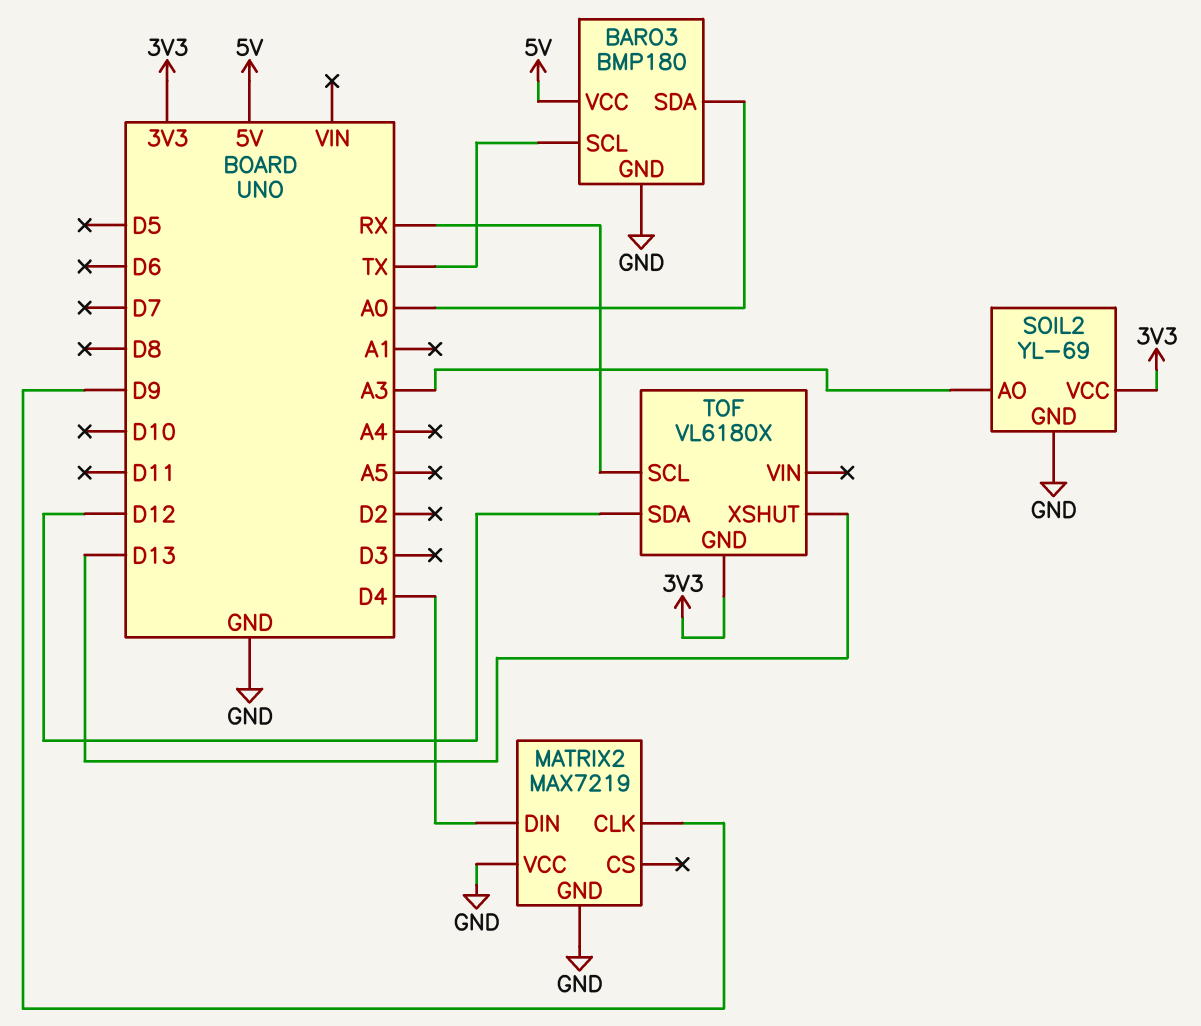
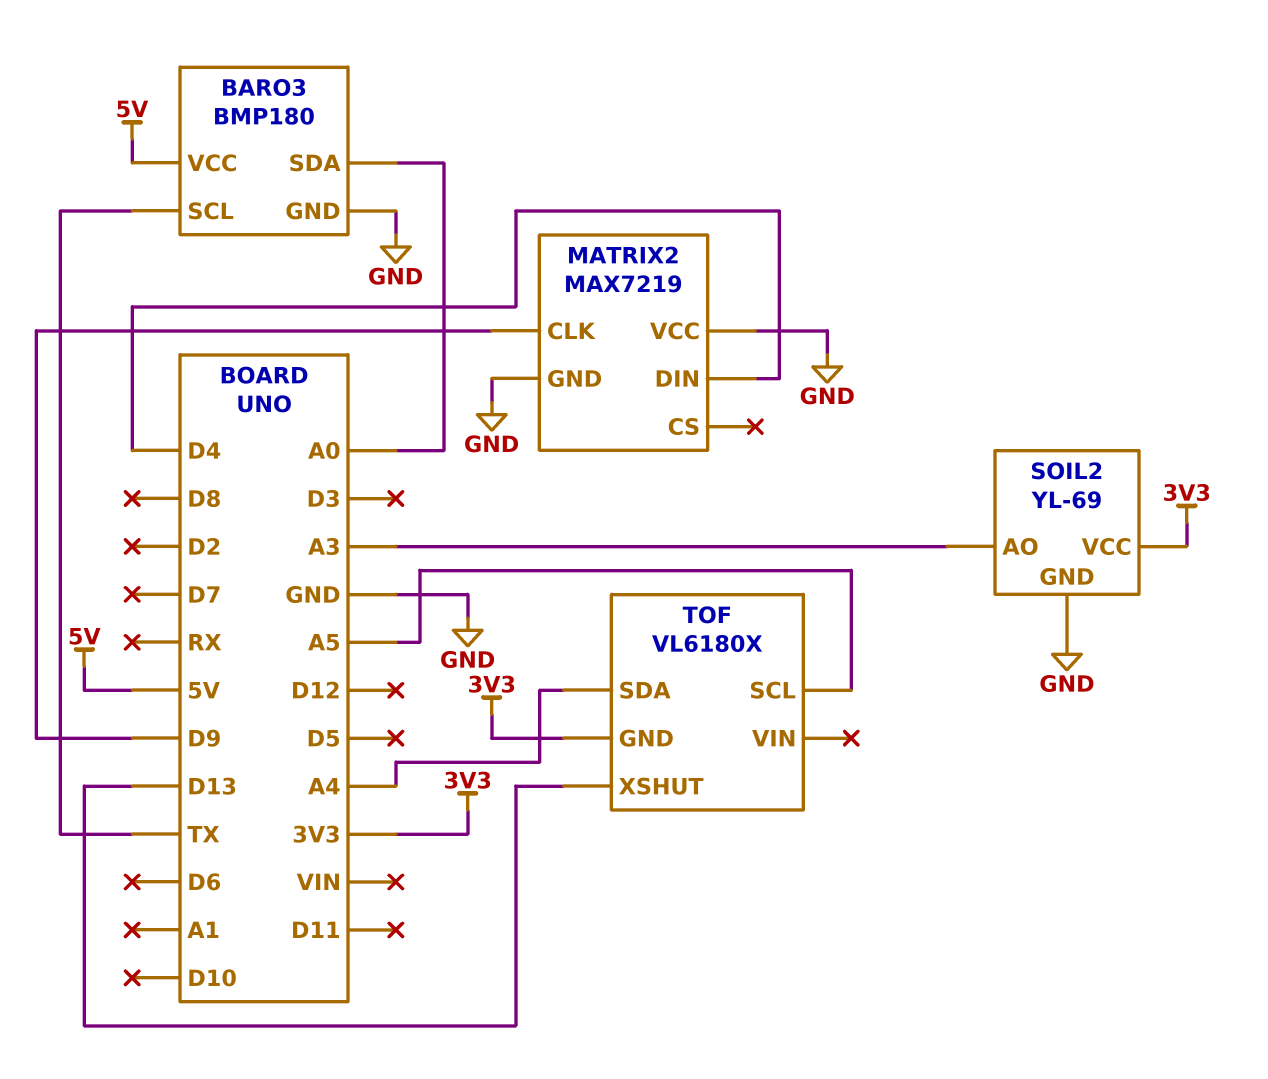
TOF pin SCL: RX -> A5
TOF pin SDA: D12 -> A4

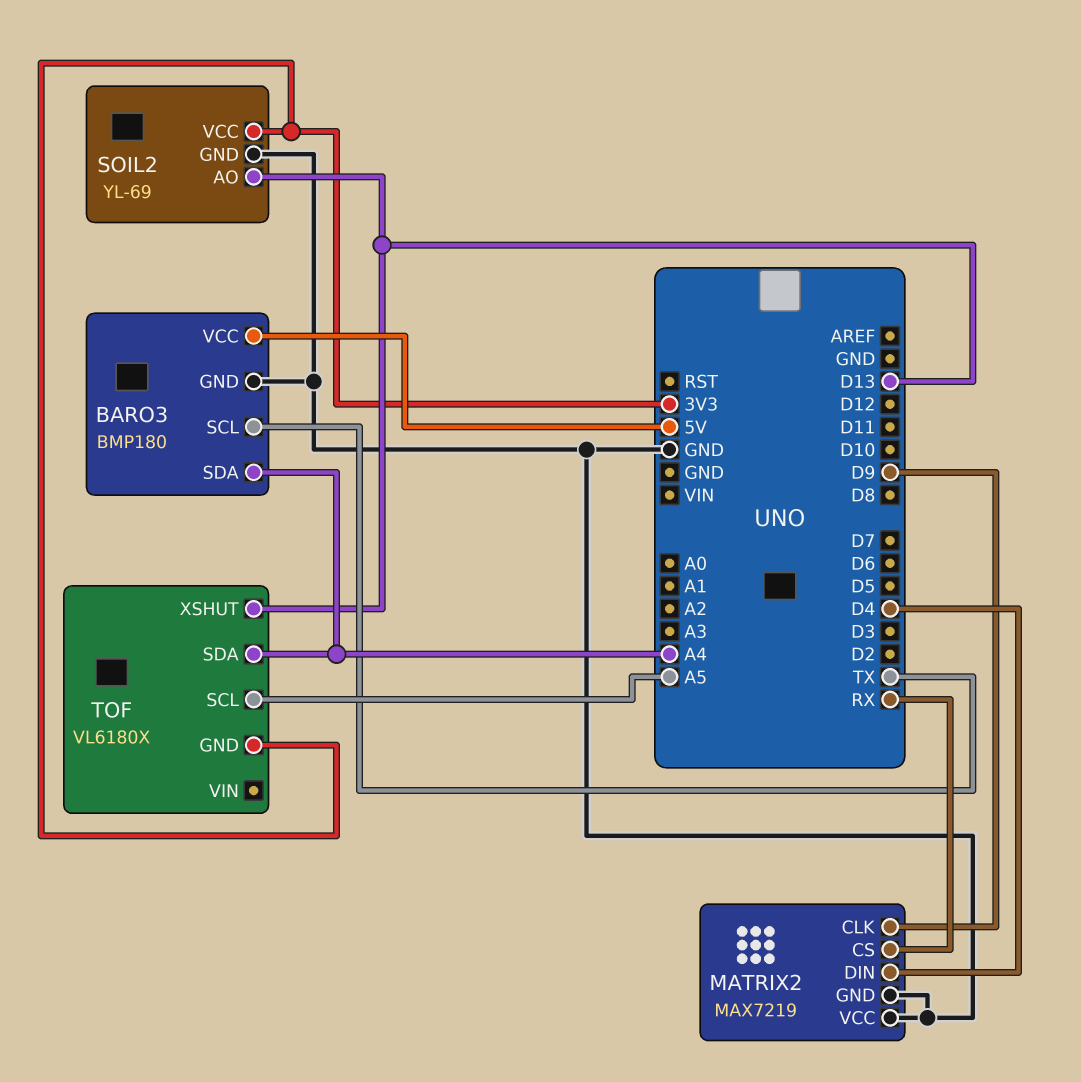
BARO3 pin SDA: A0 -> A4
MATRIX2 pin CS: none -> RX
SOIL2 pin AO: A3 -> D13

